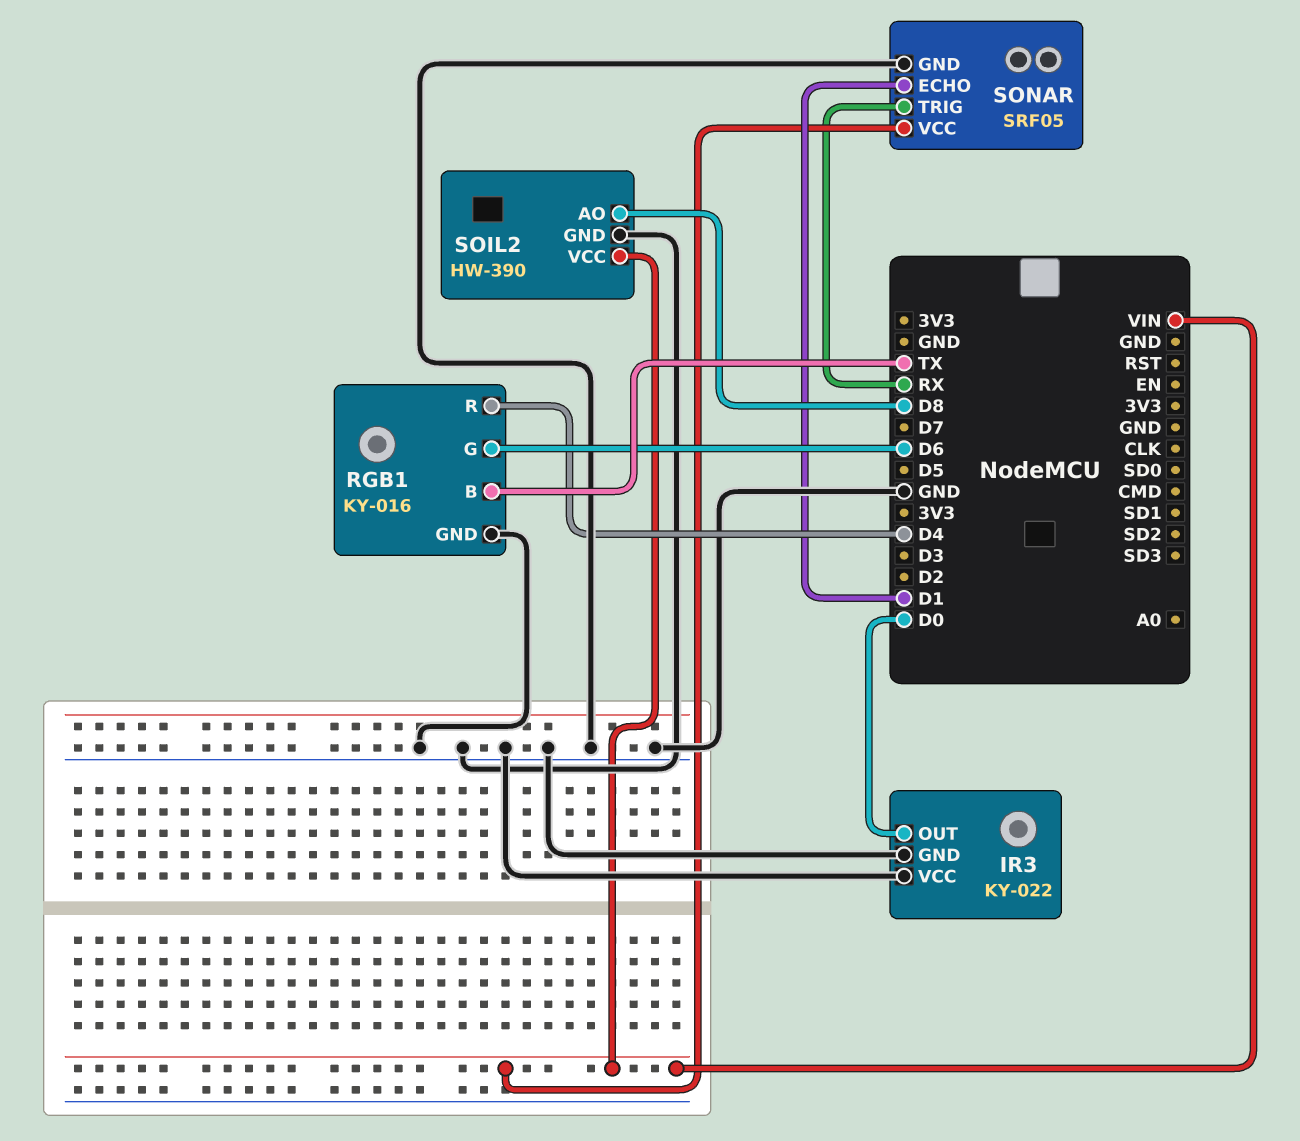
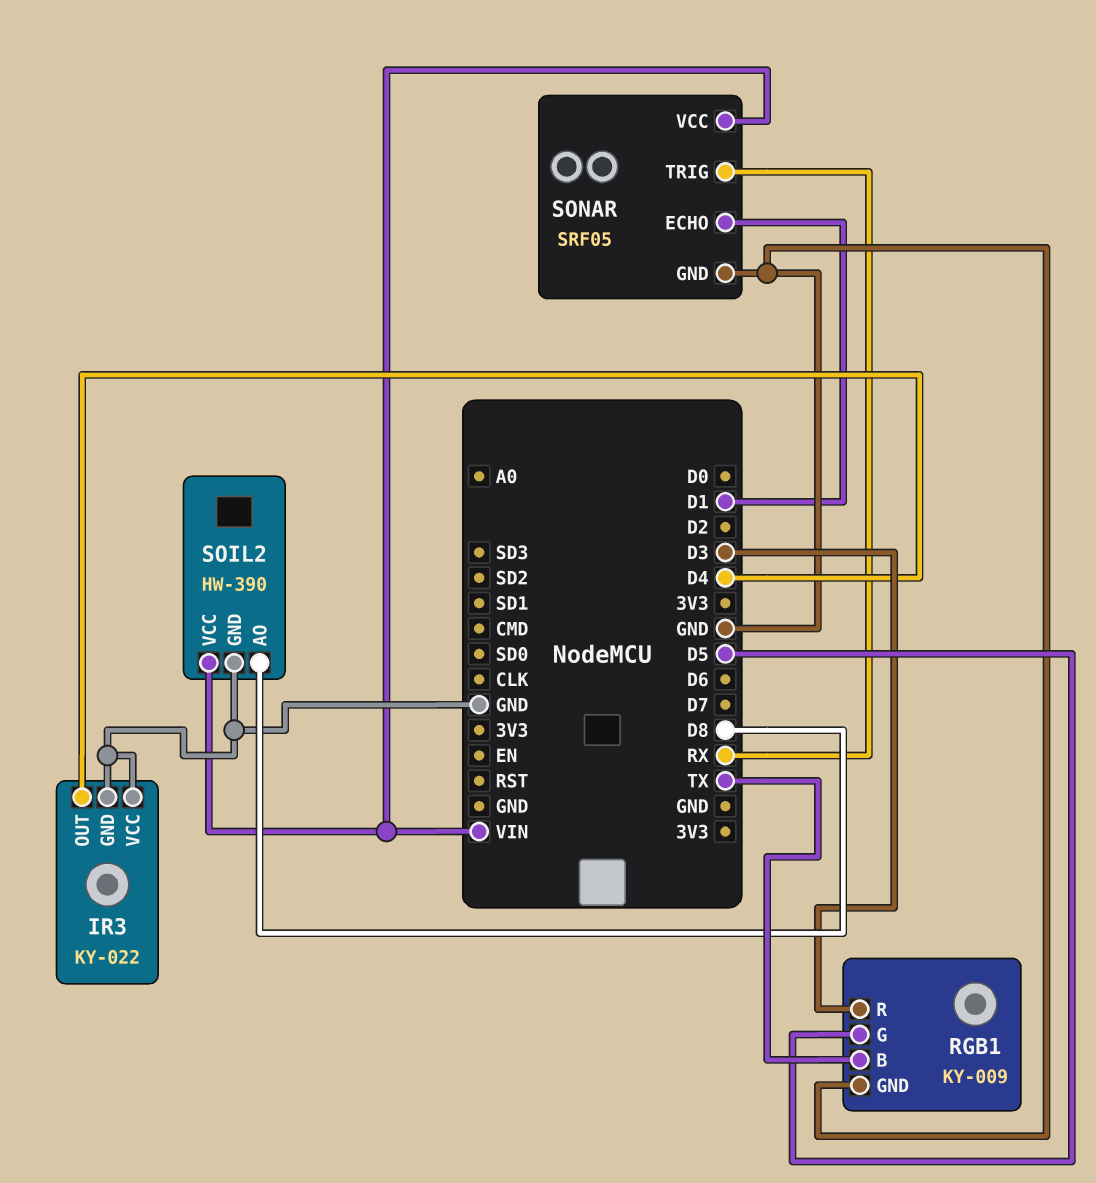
IR3 pin OUT: D0 -> D4
RGB1: KY-016 -> KY-009
RGB1 pin G: D6 -> D5
RGB1 pin R: D4 -> D3

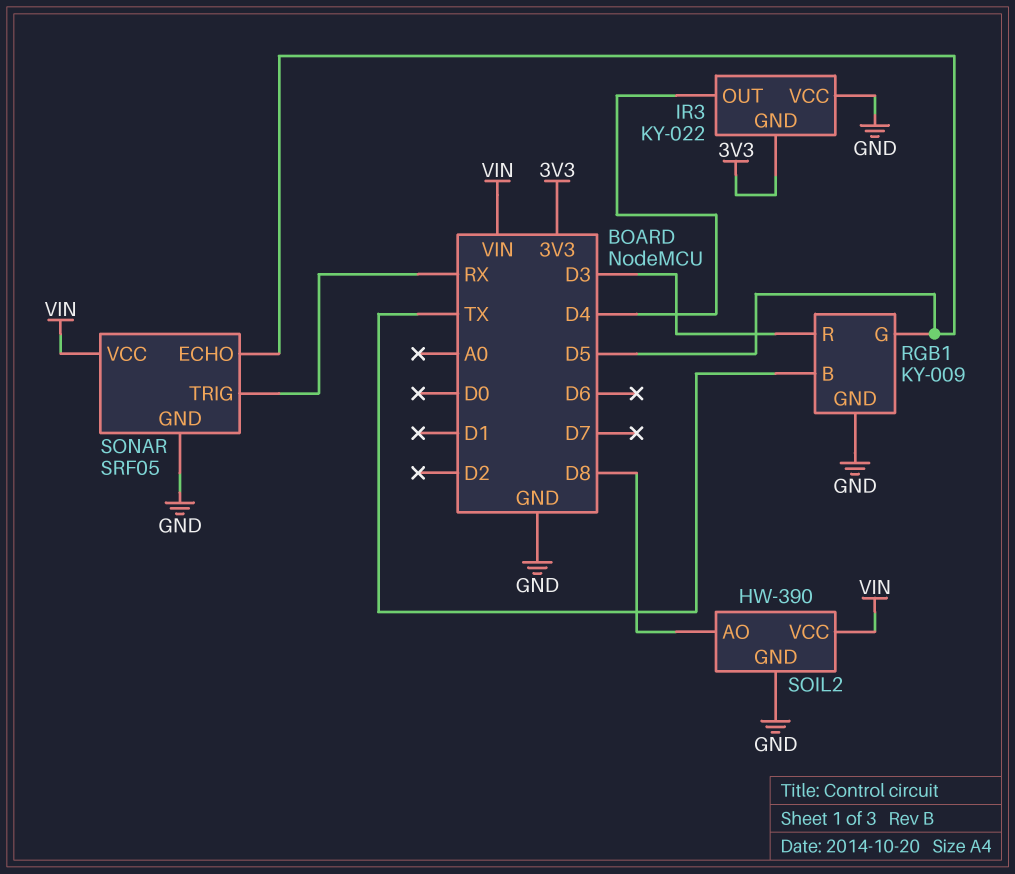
IR3 pin GND: GND -> 3V3
SONAR pin ECHO: D1 -> D5

